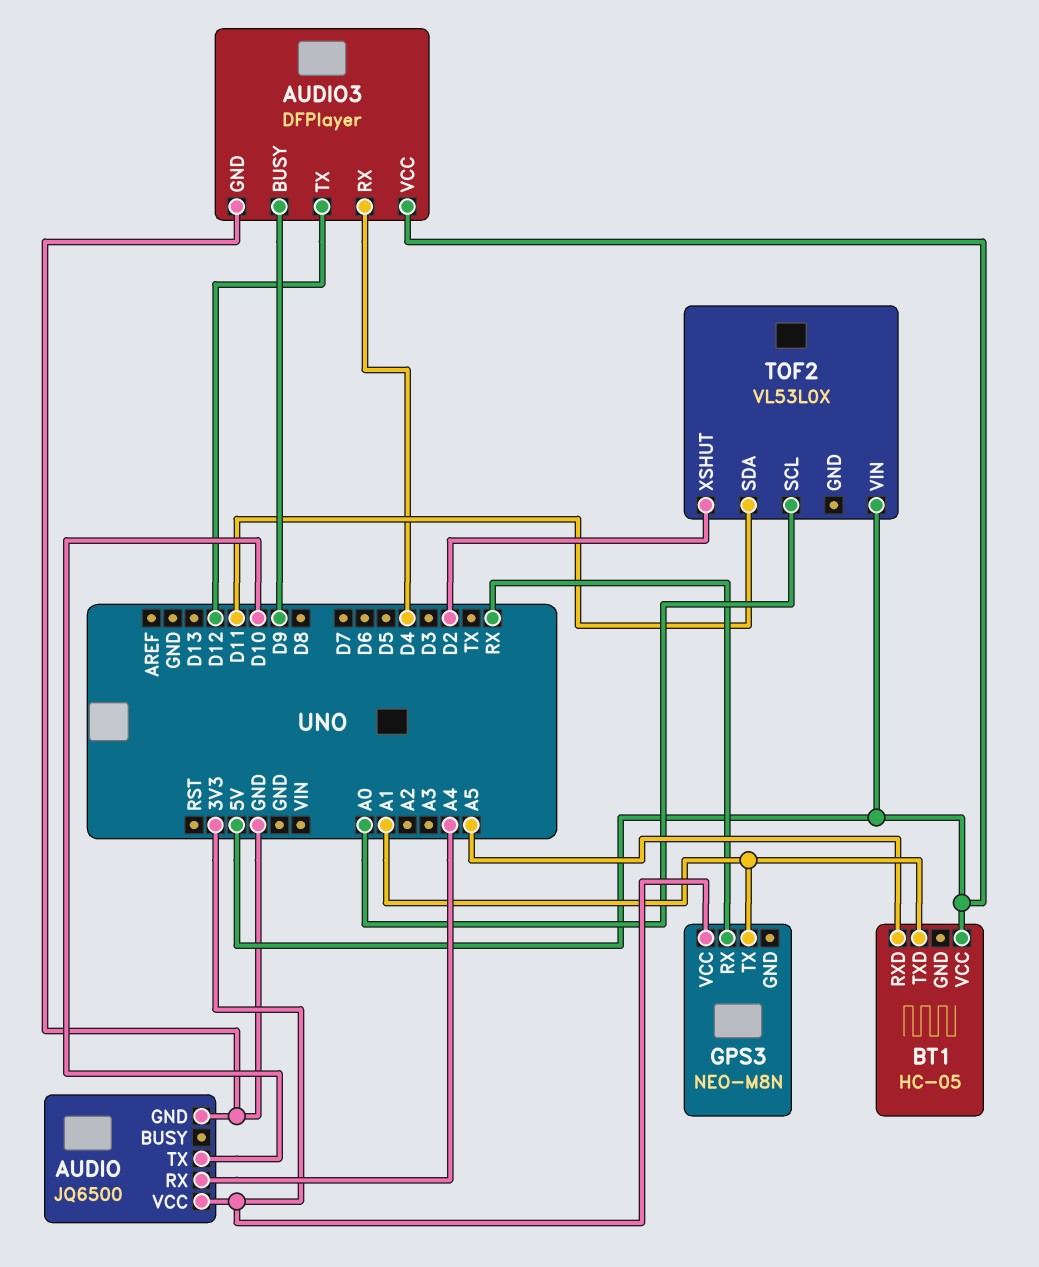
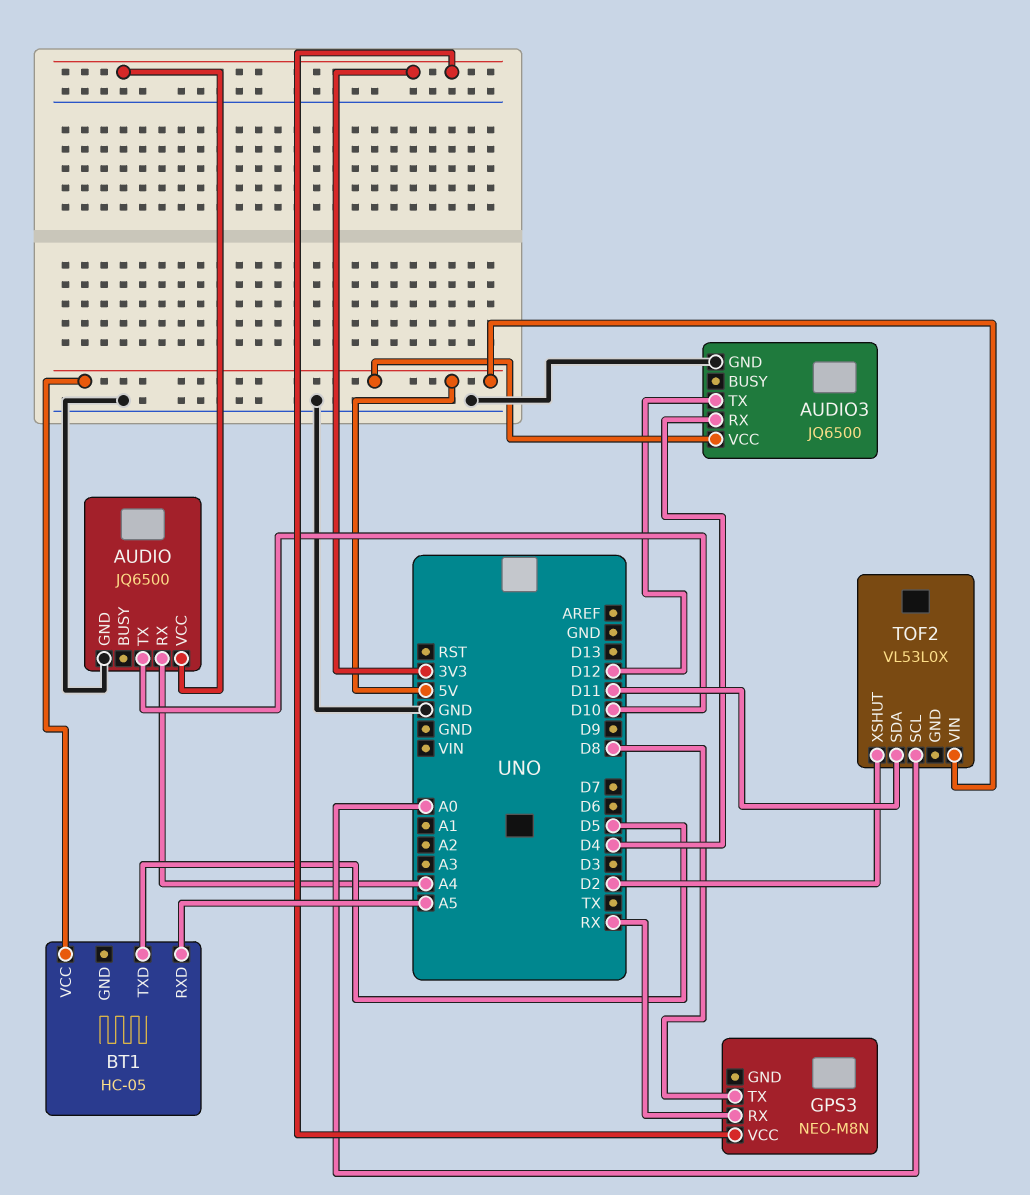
AUDIO3: DFPlayer -> JQ6500
AUDIO3 pin BUSY: D9 -> none
BT1 pin TXD: A1 -> D5
GPS3 pin TX: A1 -> D8

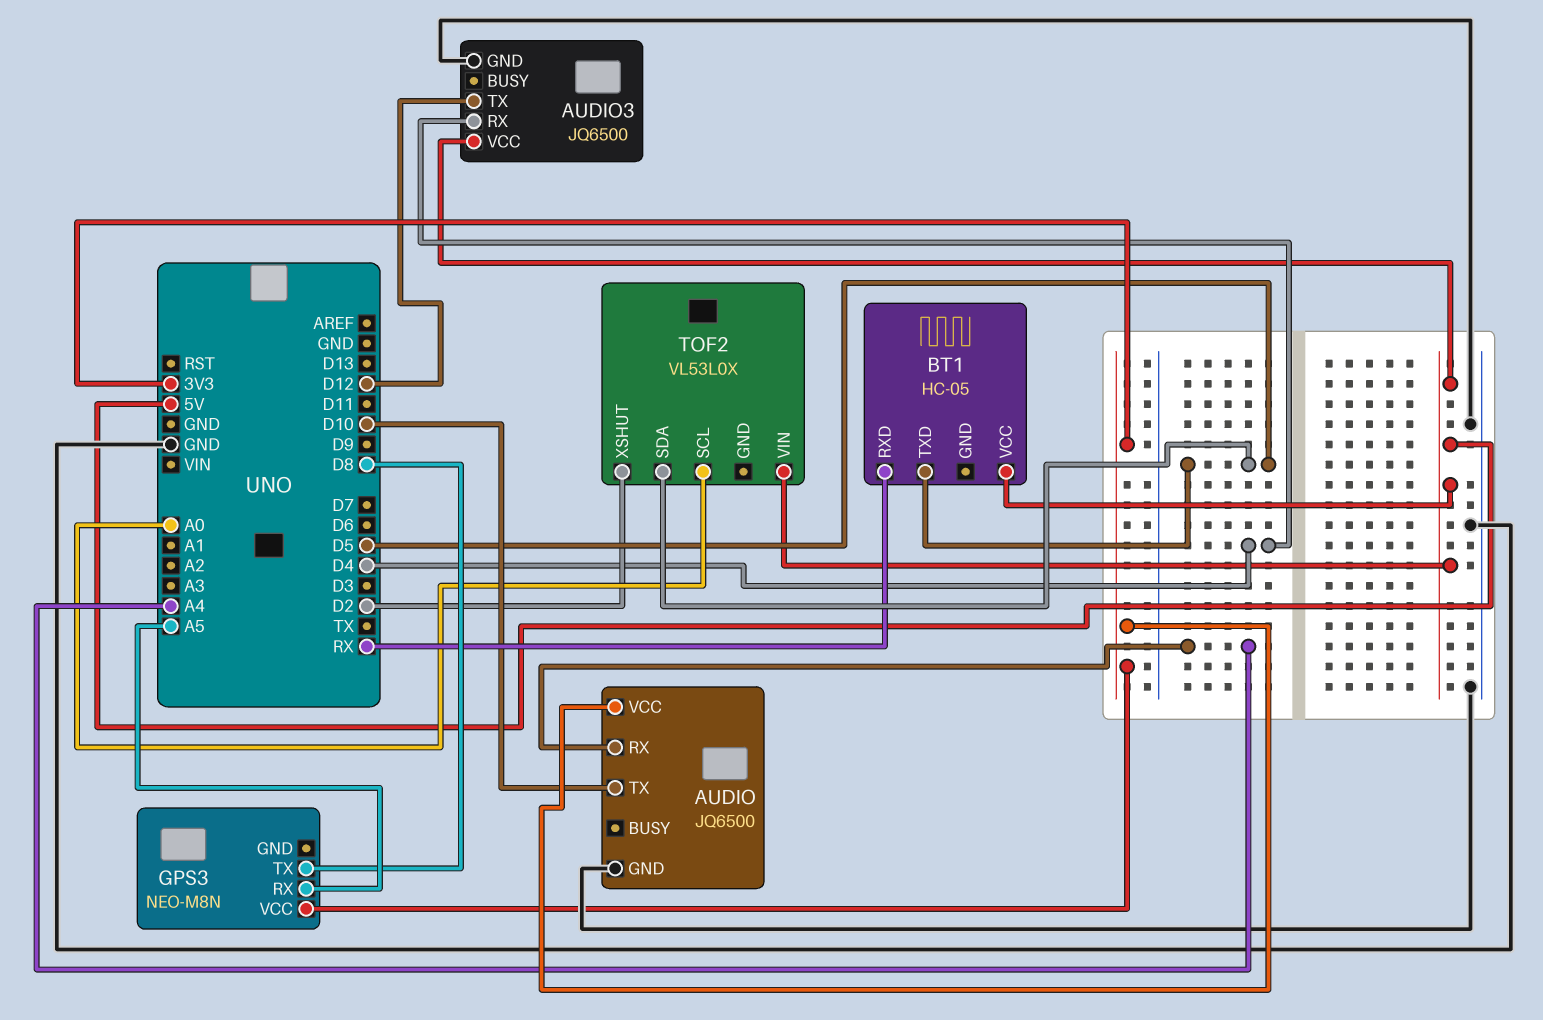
BT1 pin RXD: A5 -> RX
GPS3 pin RX: RX -> A5
TOF2 pin SDA: D11 -> D5

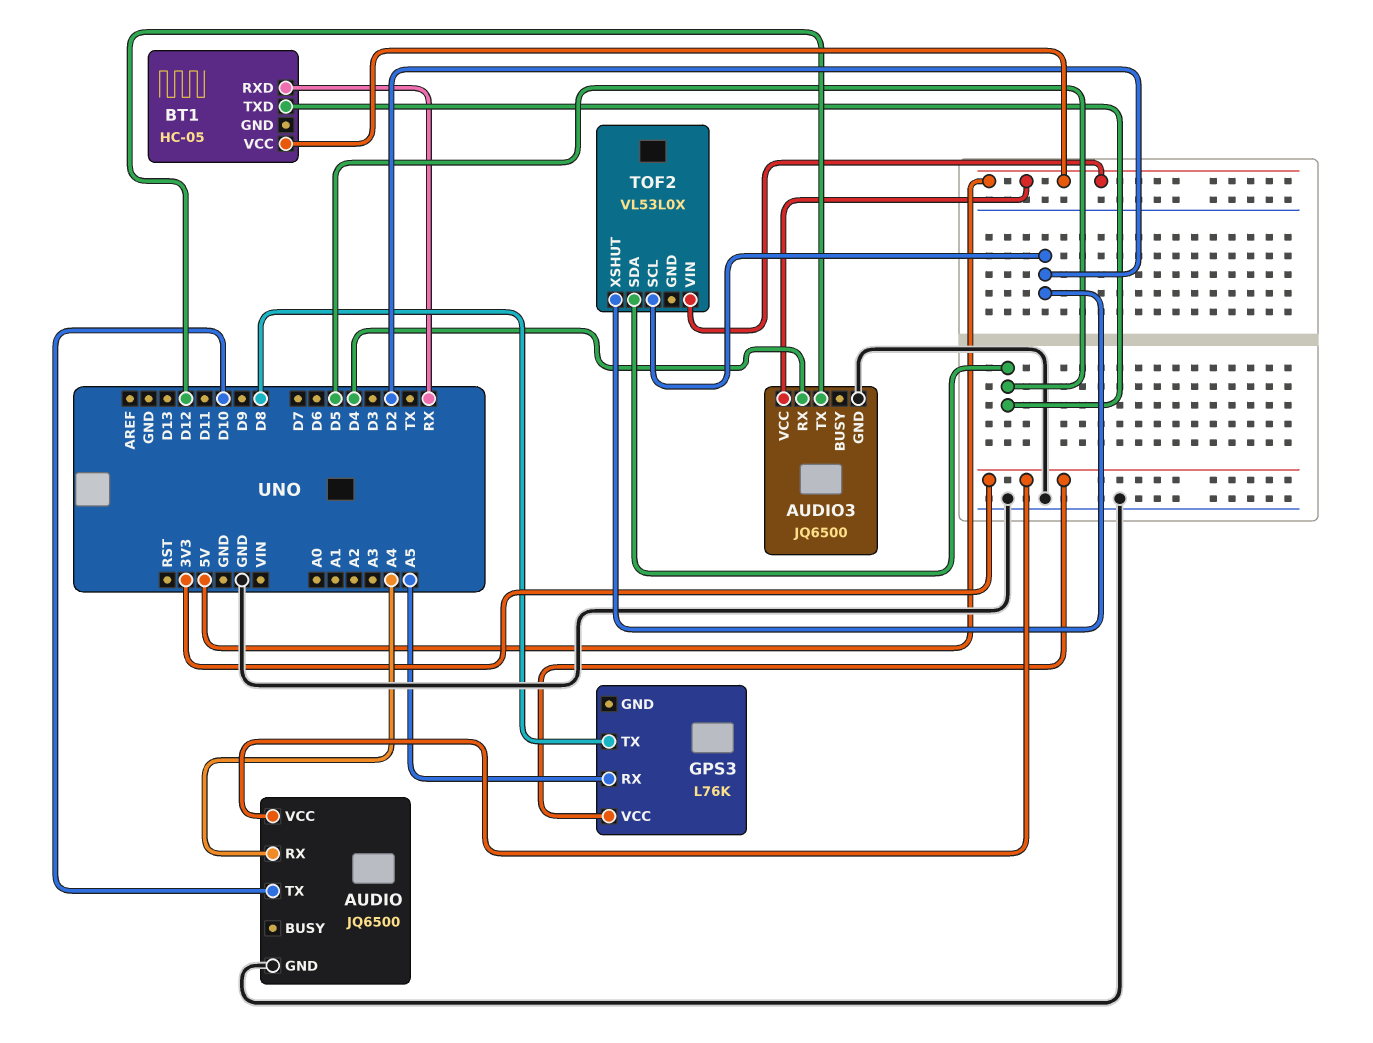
GPS3: NEO-M8N -> L76K
TOF2 pin SCL: A0 -> D2

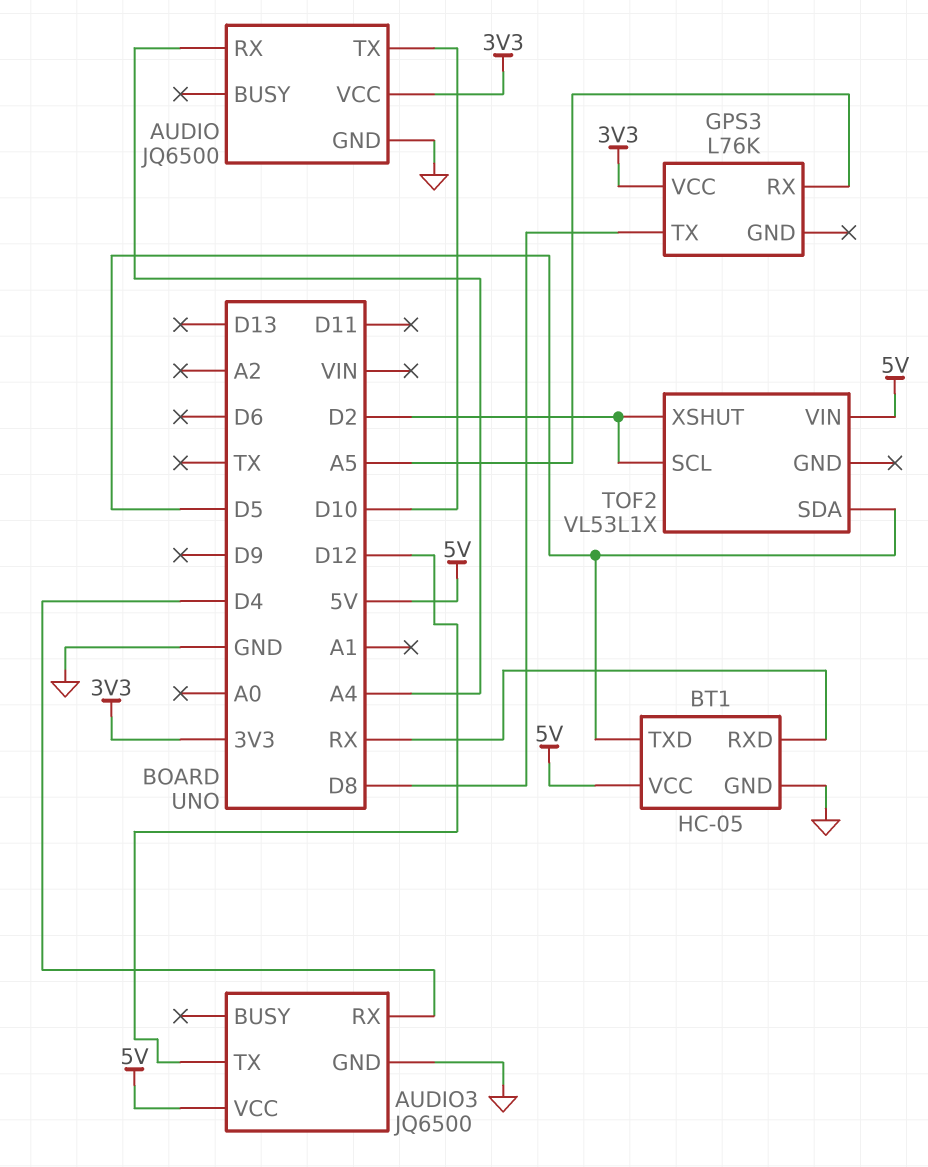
BT1 pin GND: none -> GND
TOF2: VL53L0X -> VL53L1X

